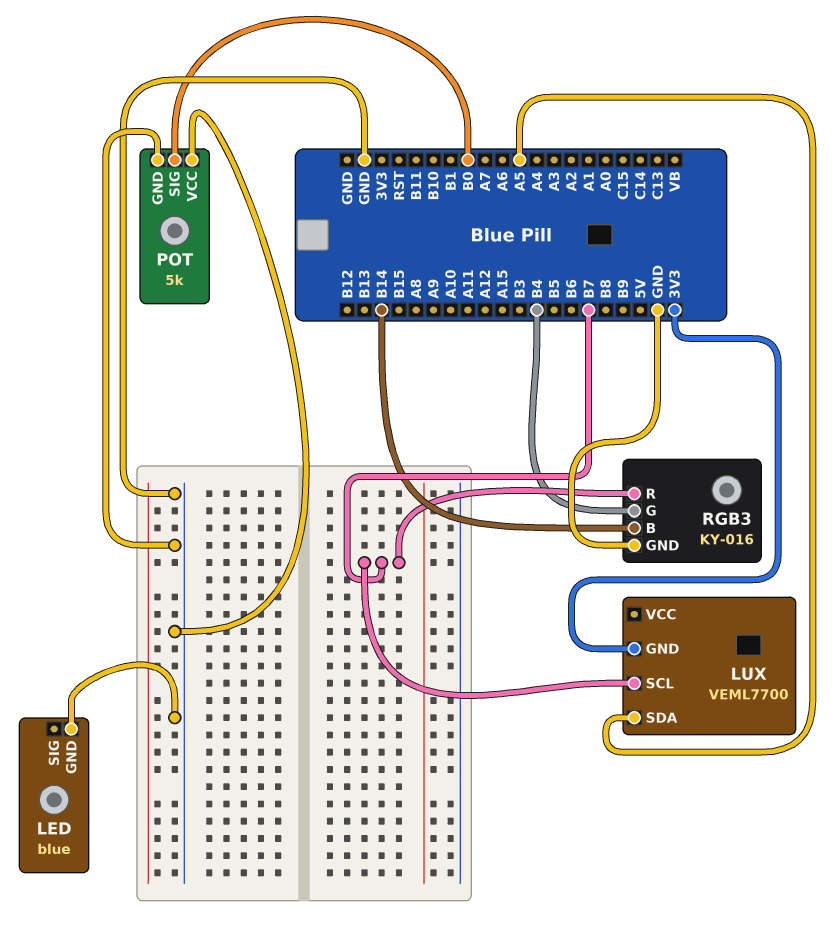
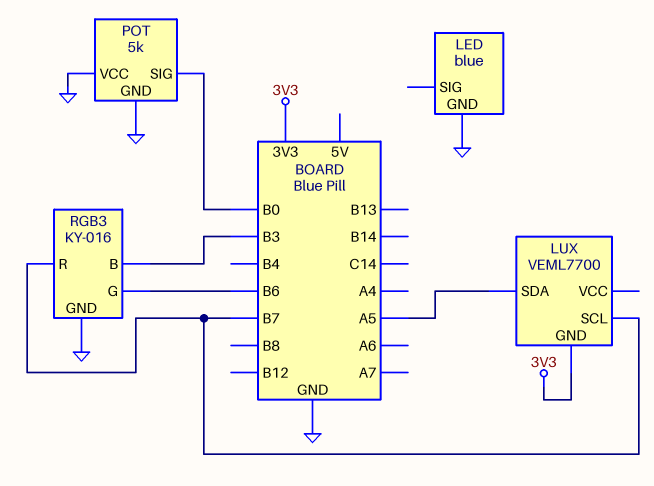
RGB3 pin B: B14 -> B3
RGB3 pin G: B4 -> B6

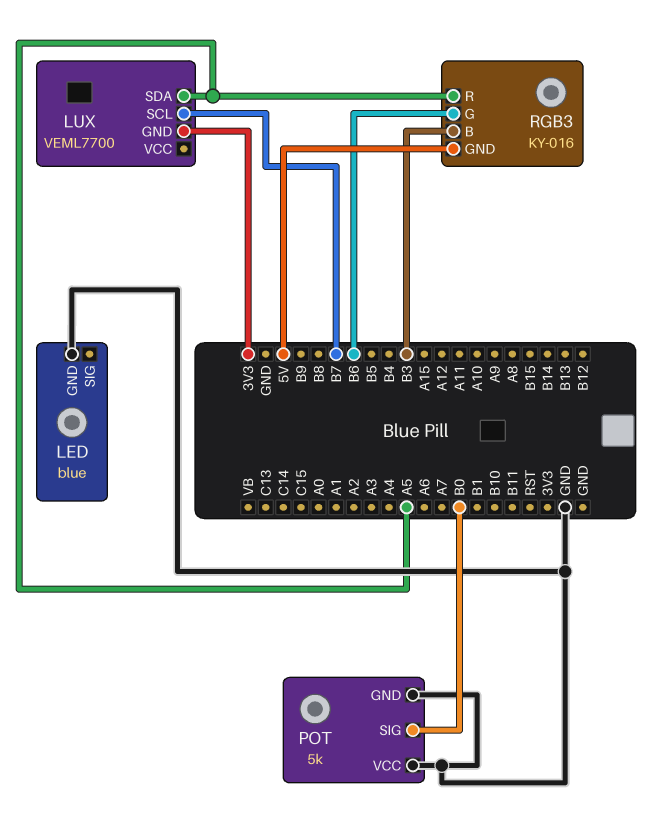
RGB3 pin GND: GND -> 5V
RGB3 pin R: B7 -> A5

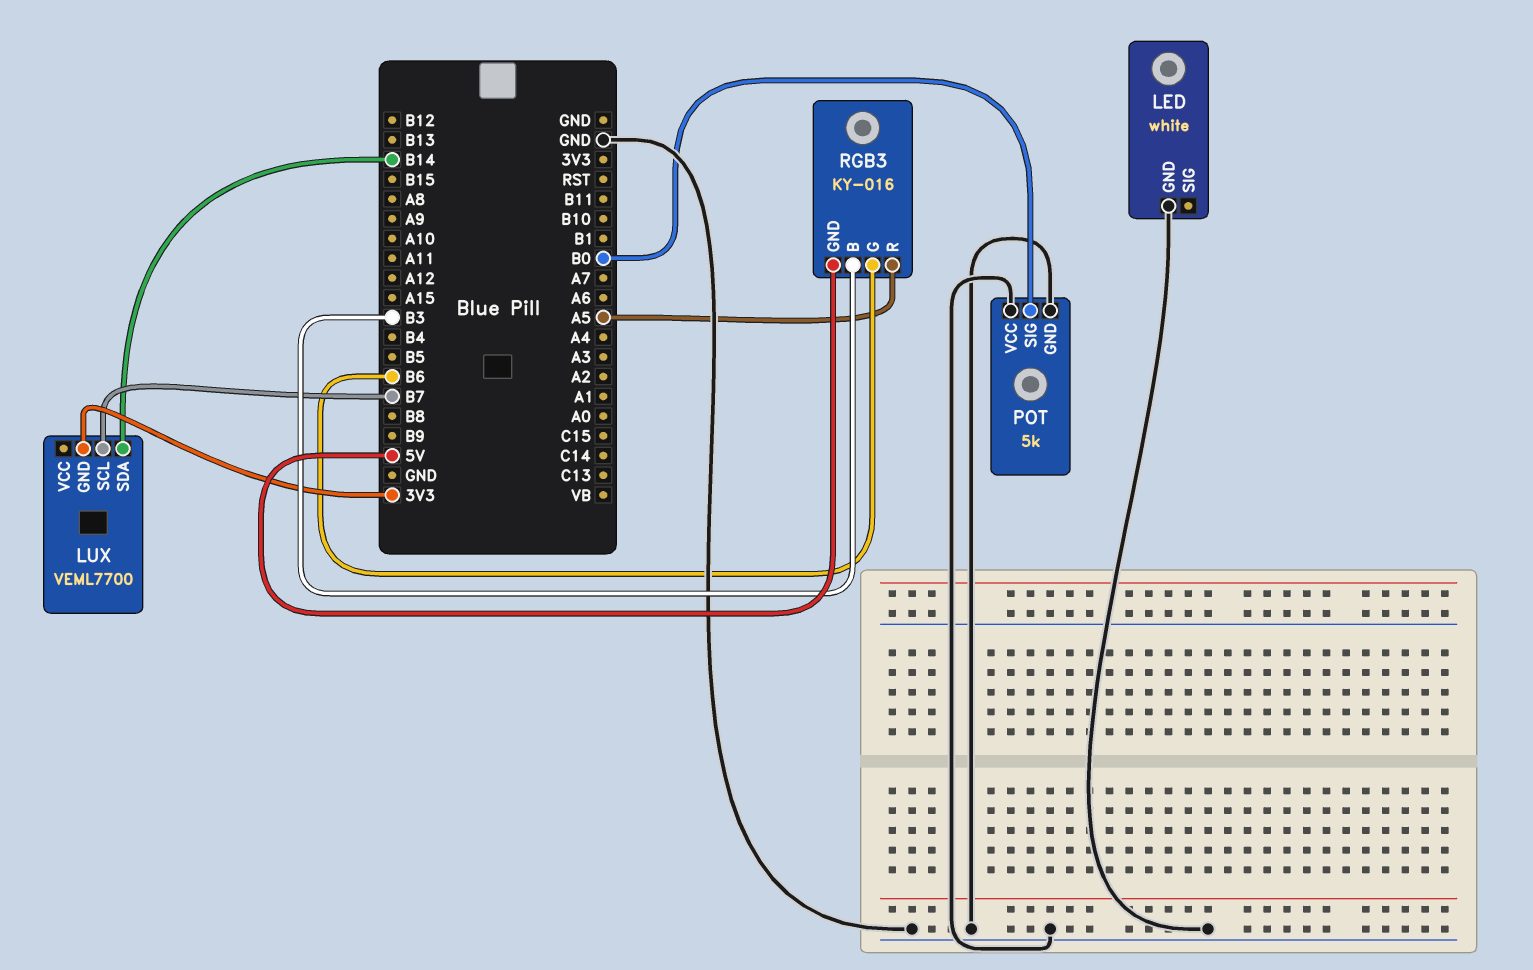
LED: blue -> white
LUX pin SDA: A5 -> B14

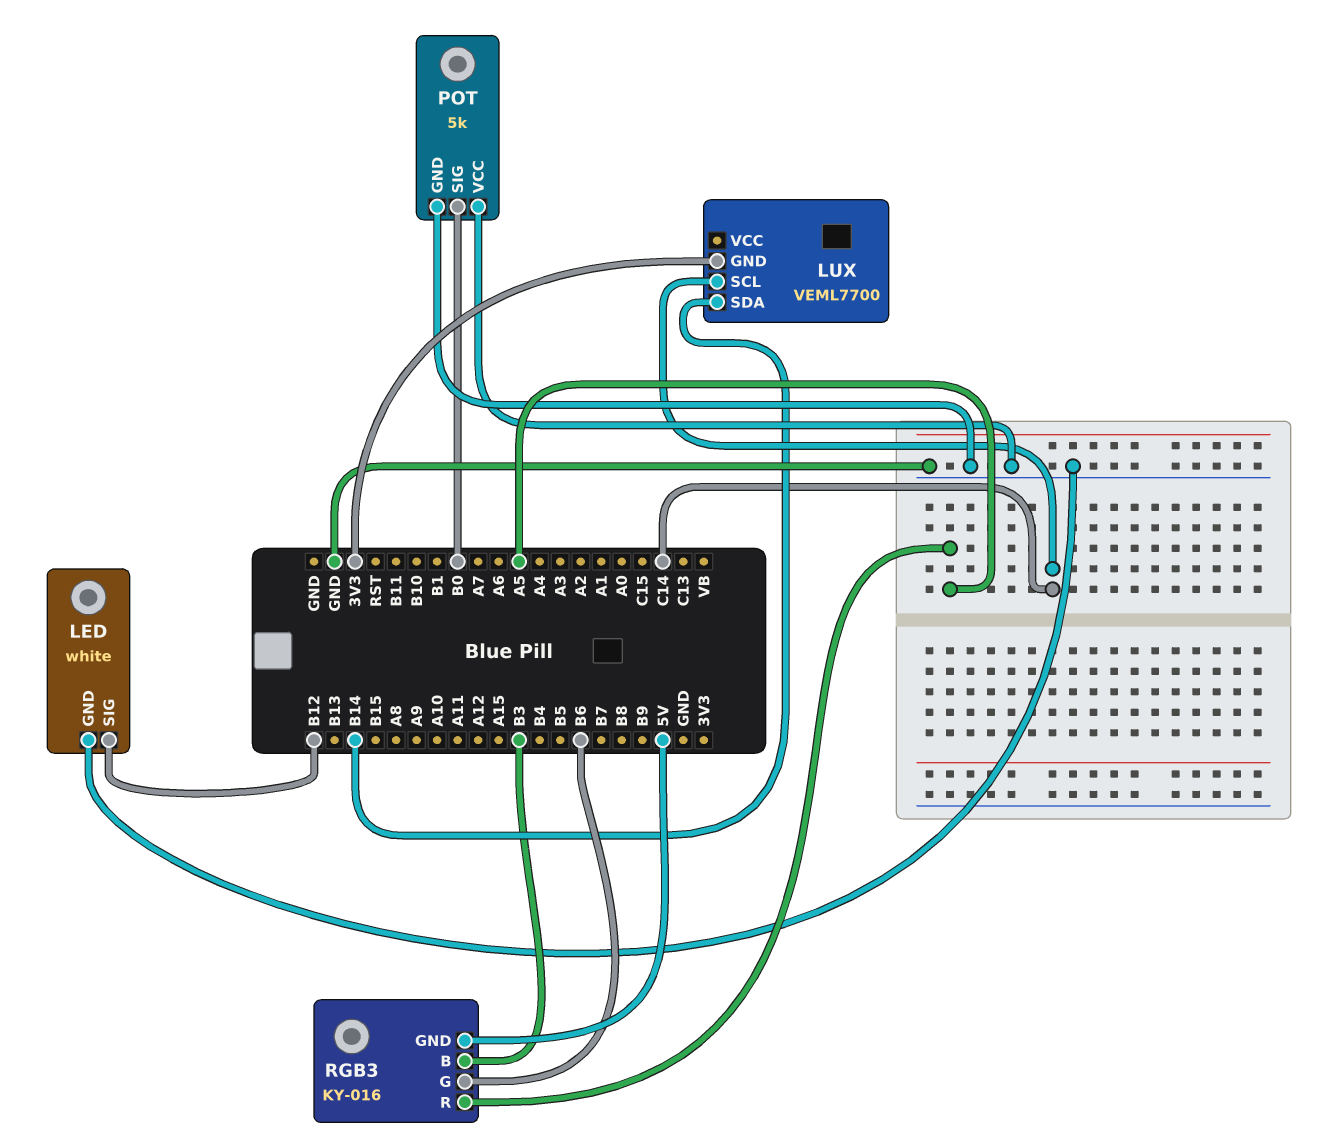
LED pin SIG: none -> B12
LUX pin SCL: B7 -> C14

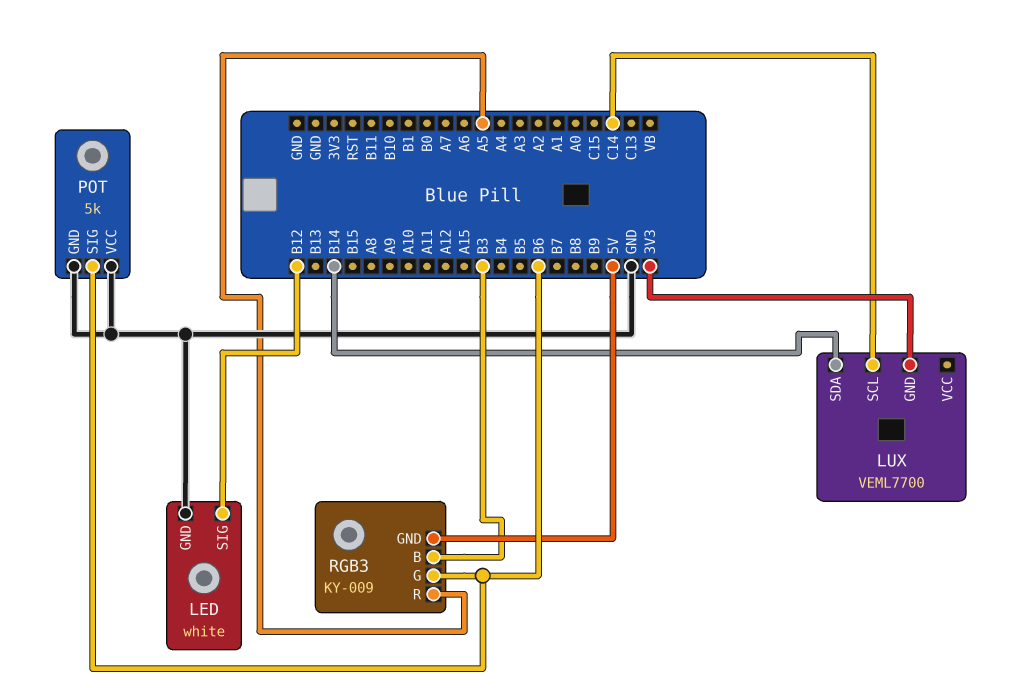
POT pin SIG: B0 -> B6
RGB3: KY-016 -> KY-009

